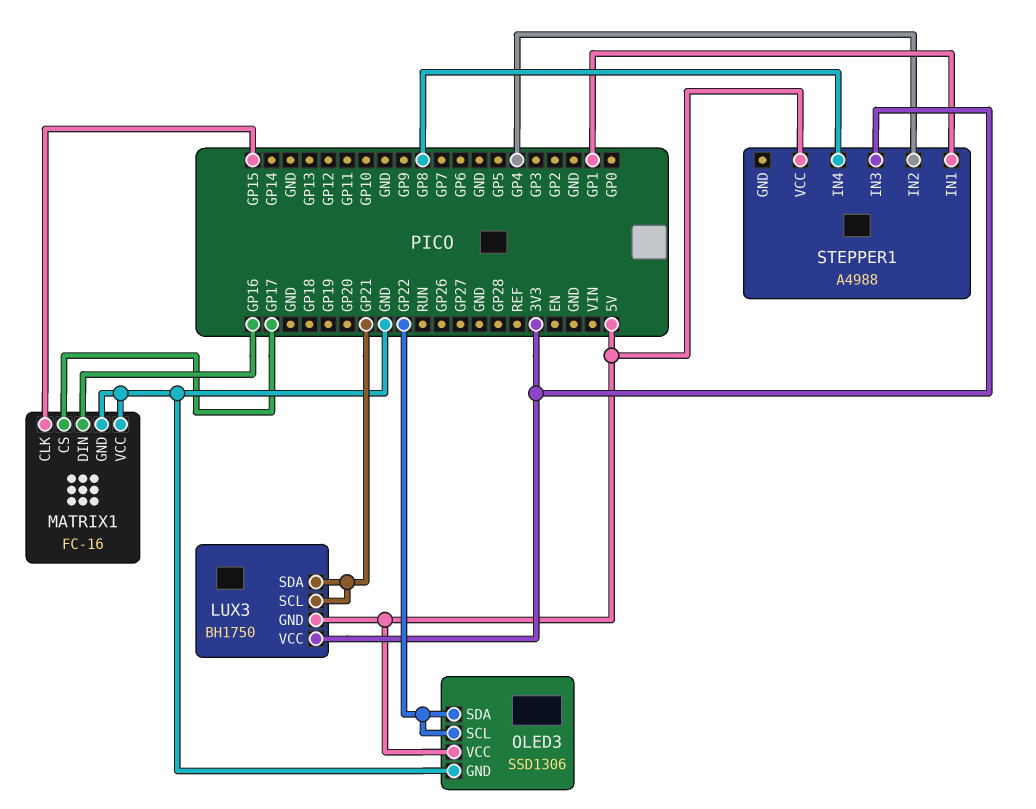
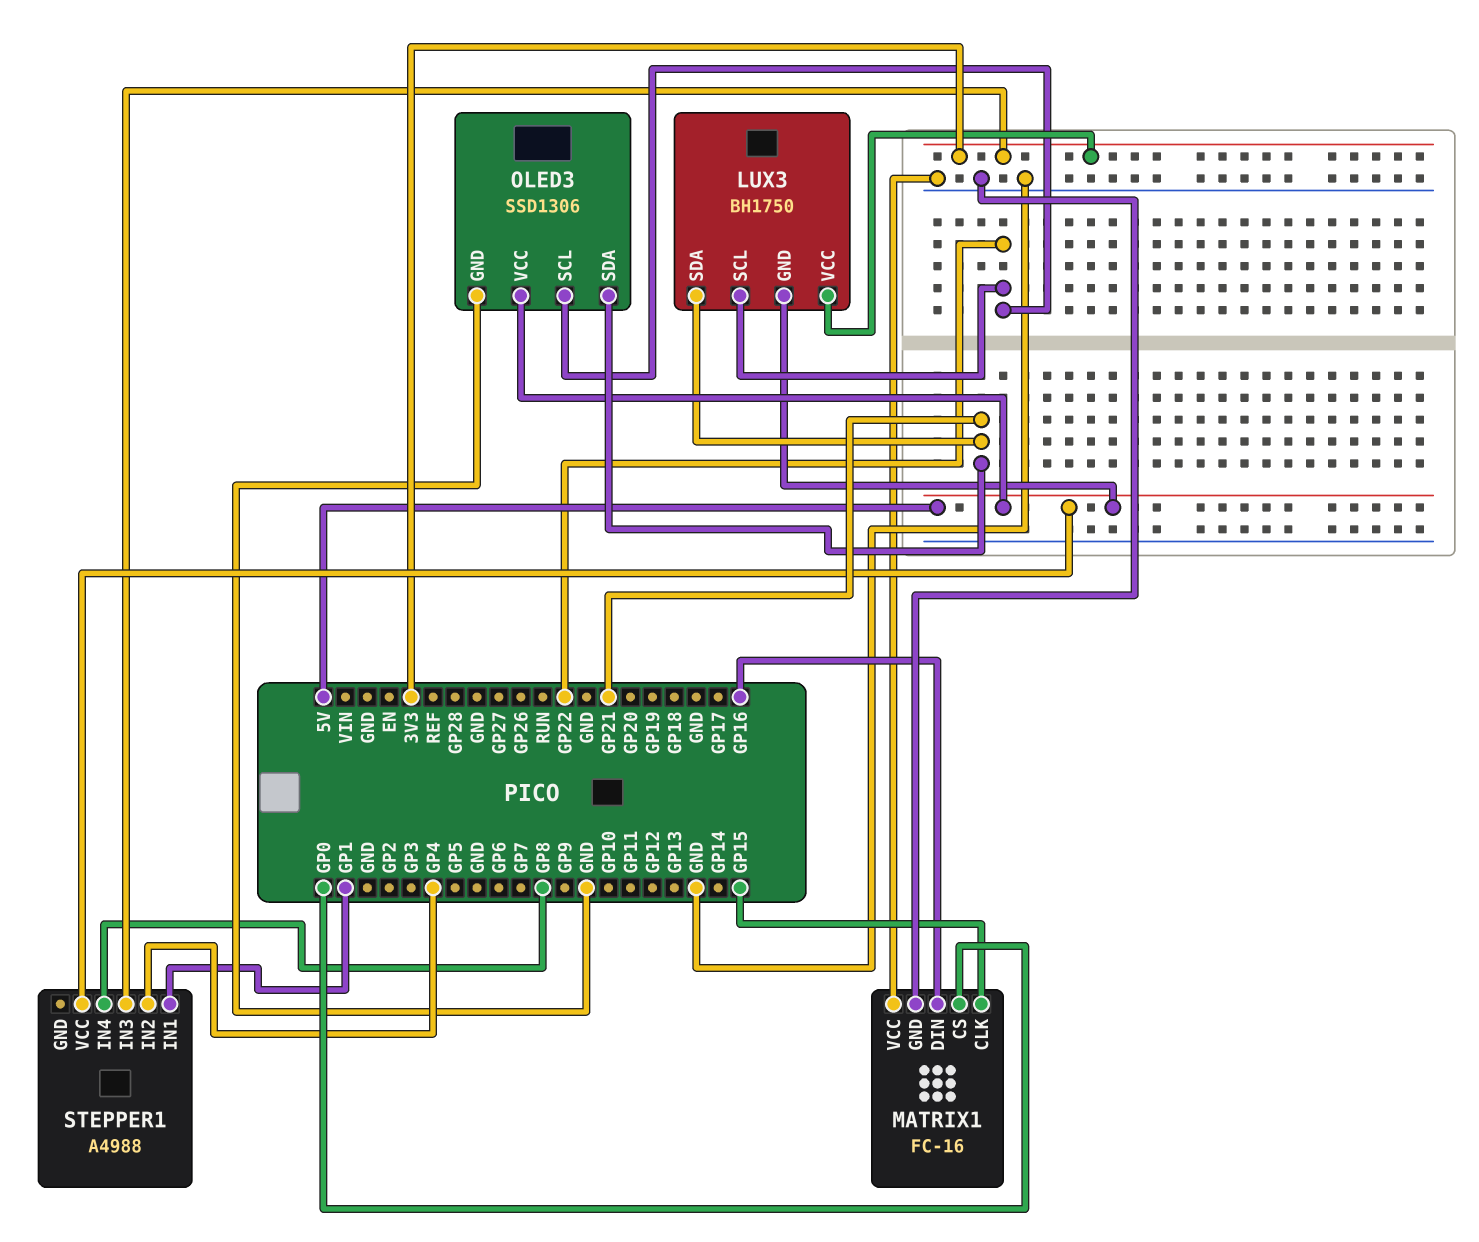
LUX3 pin SCL: GP21 -> GP22
MATRIX1 pin CS: GP17 -> GP0
OLED3 pin SDA: GP22 -> GP21

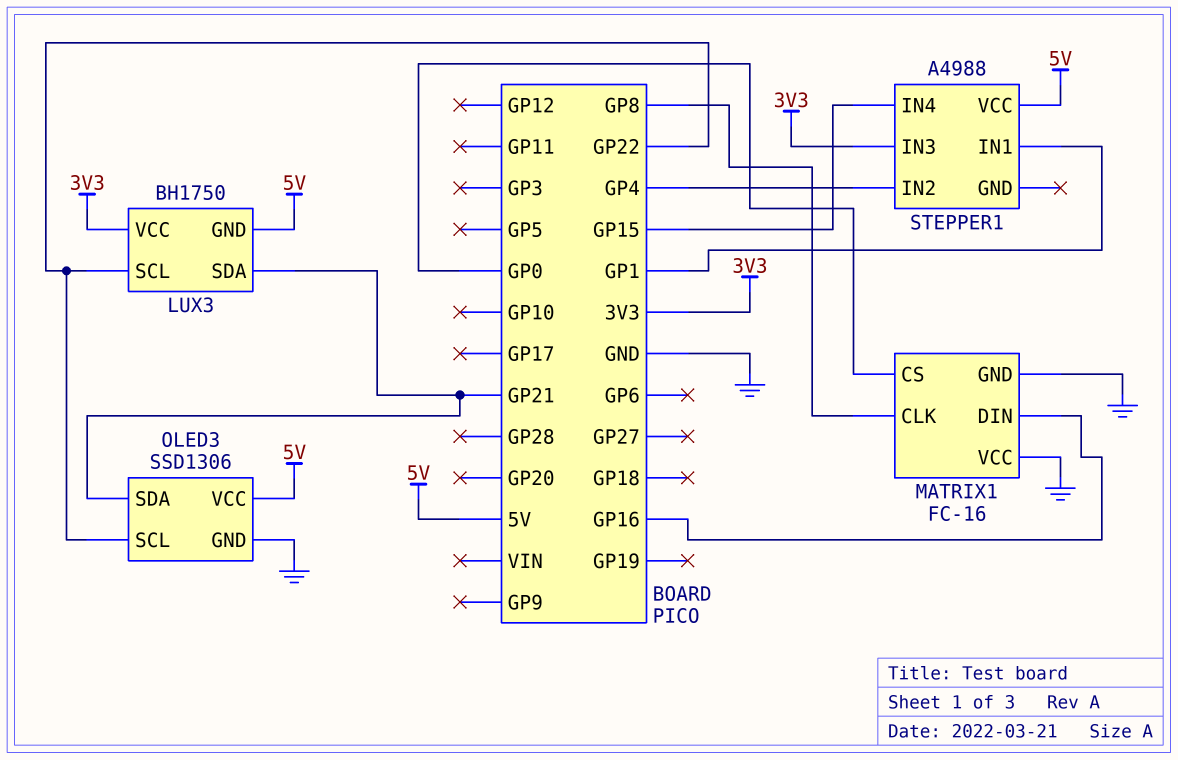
MATRIX1 pin CLK: GP15 -> GP8
STEPPER1 pin IN4: GP8 -> GP15

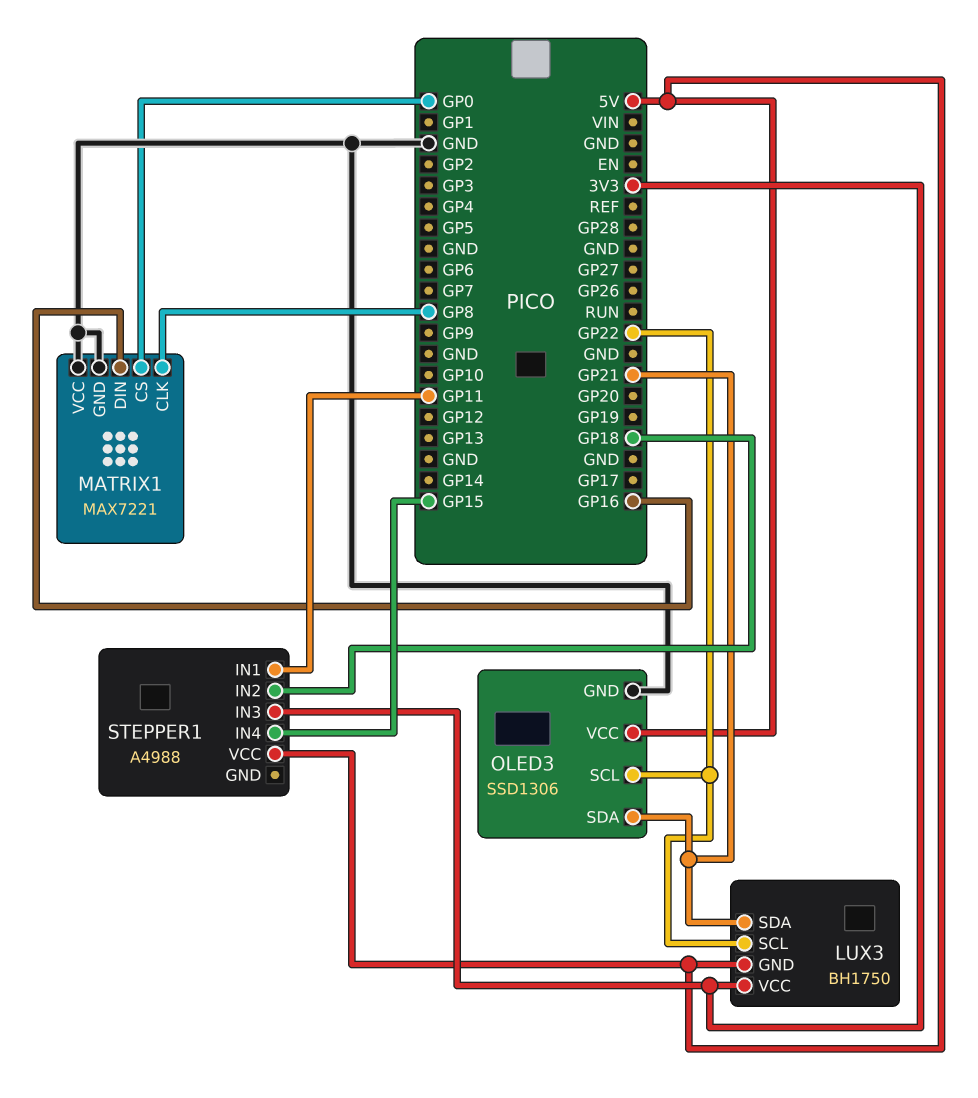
MATRIX1: FC-16 -> MAX7221
STEPPER1 pin IN1: GP1 -> GP11
STEPPER1 pin IN2: GP4 -> GP18

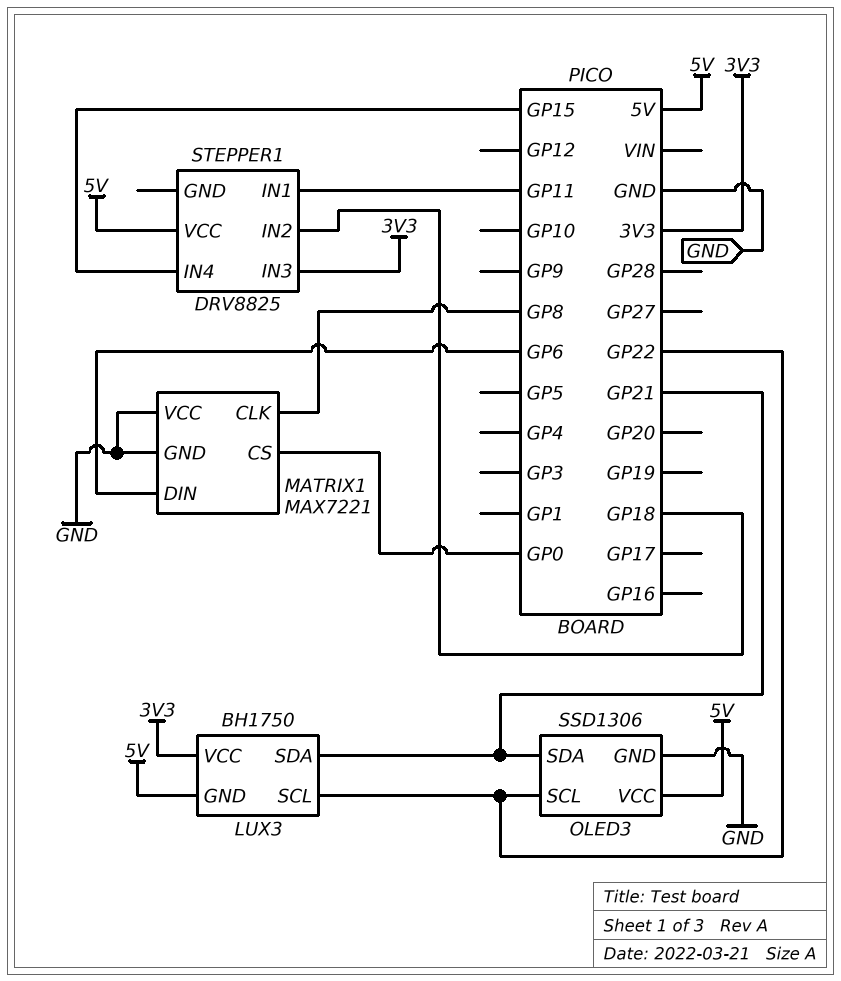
MATRIX1 pin DIN: GP16 -> GP6
STEPPER1: A4988 -> DRV8825

